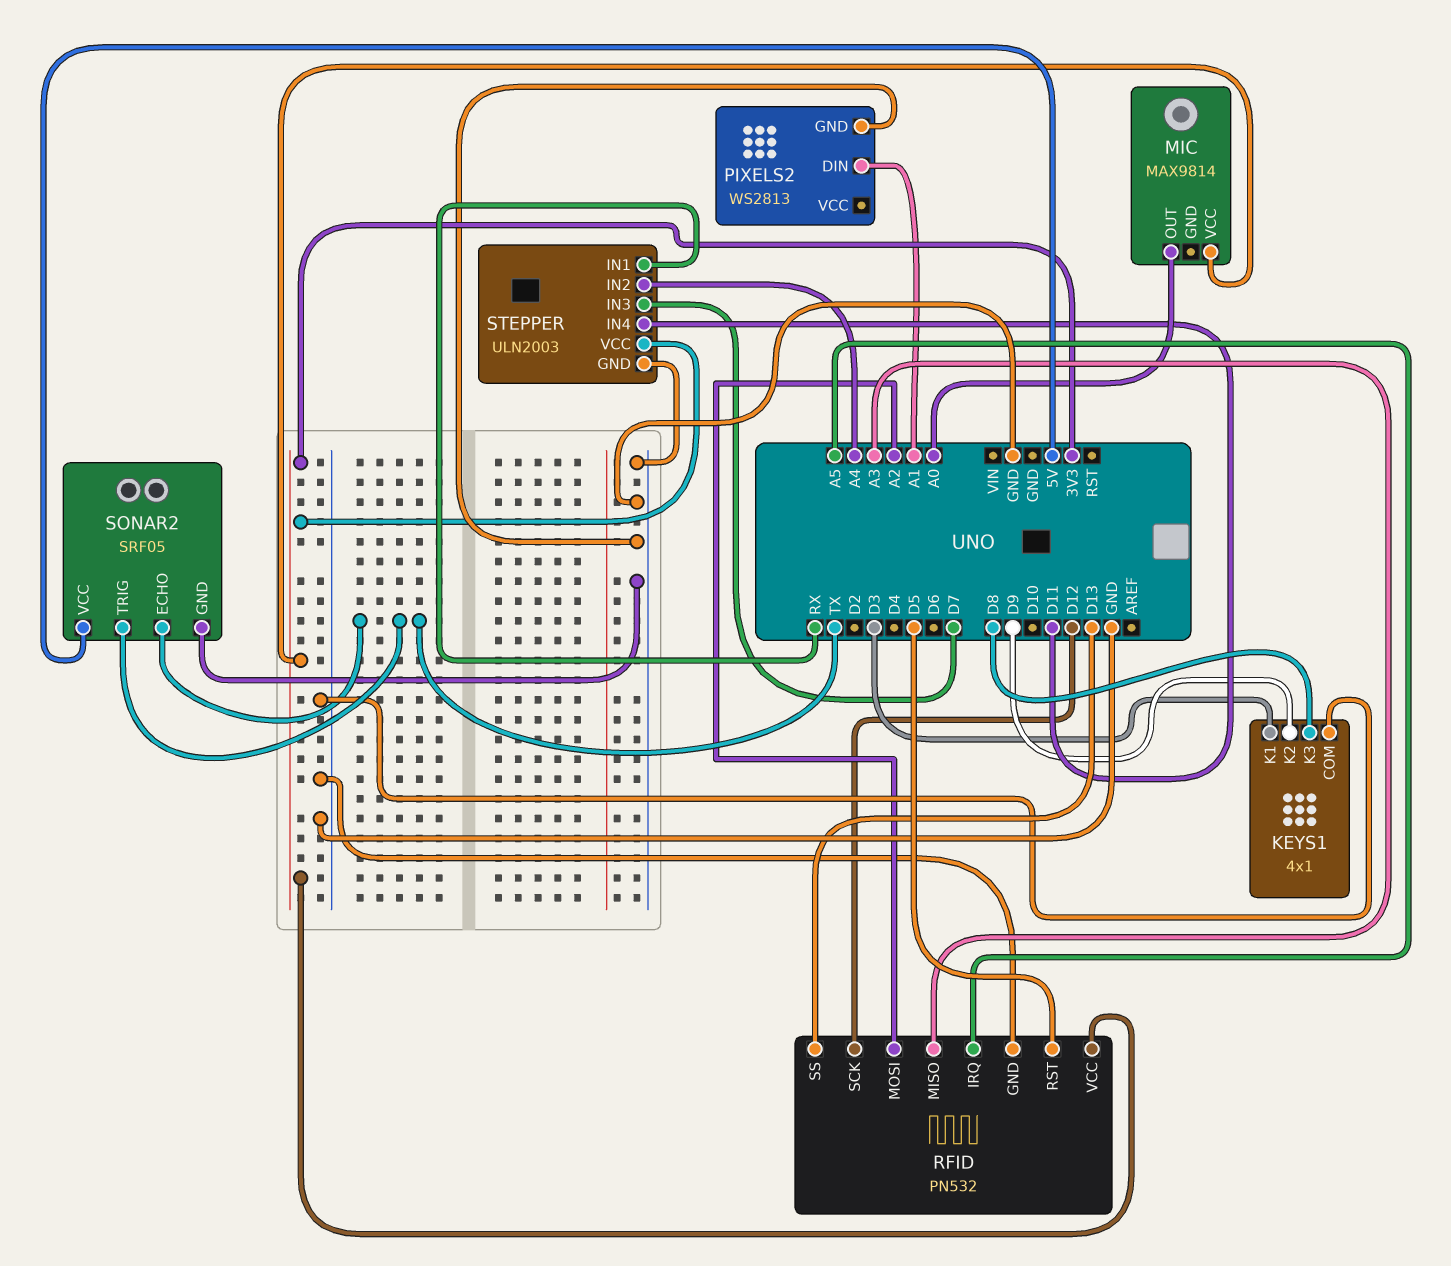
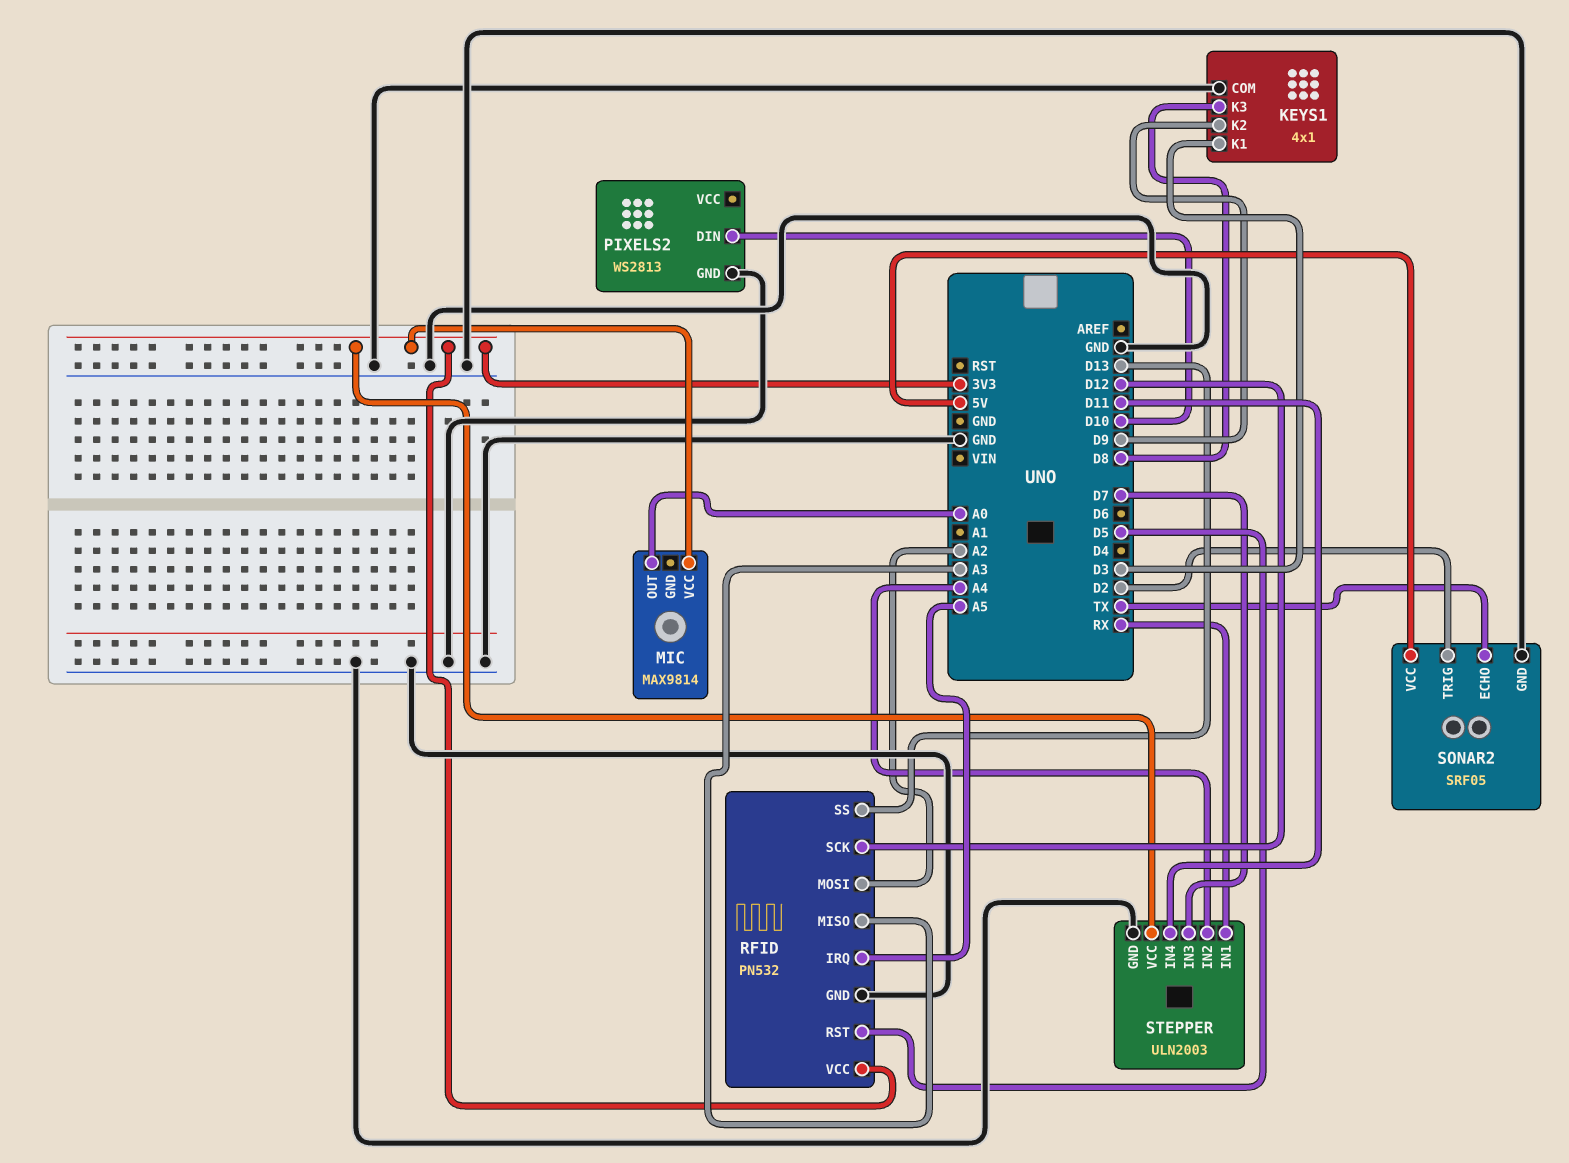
PIXELS2 pin DIN: A1 -> D10
SONAR2 pin TRIG: TX -> D2

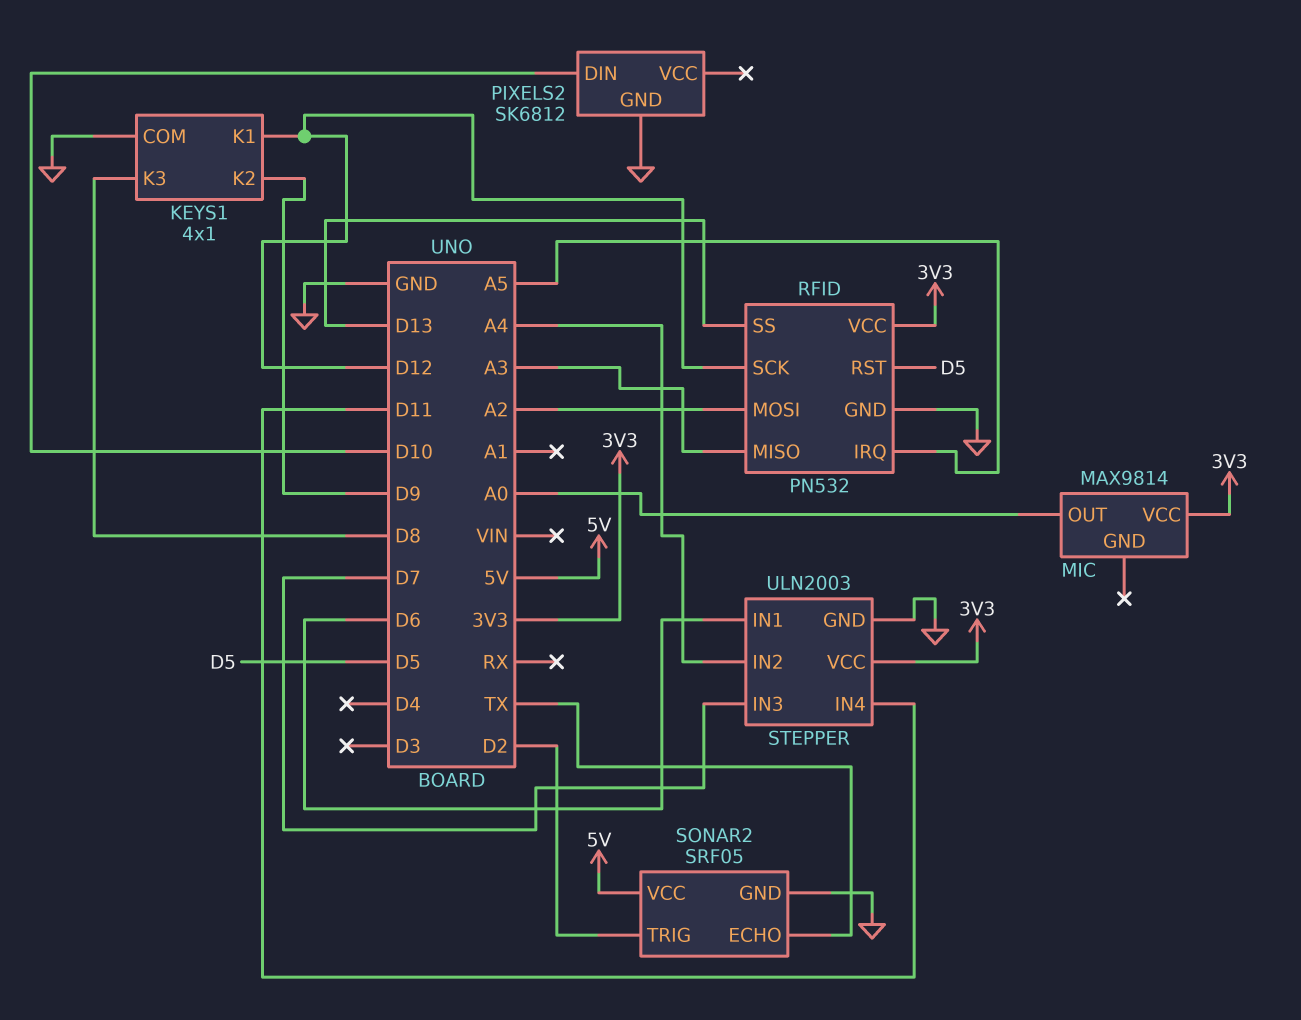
KEYS1 pin K1: D3 -> D12
PIXELS2: WS2813 -> SK6812
STEPPER pin IN1: RX -> D6

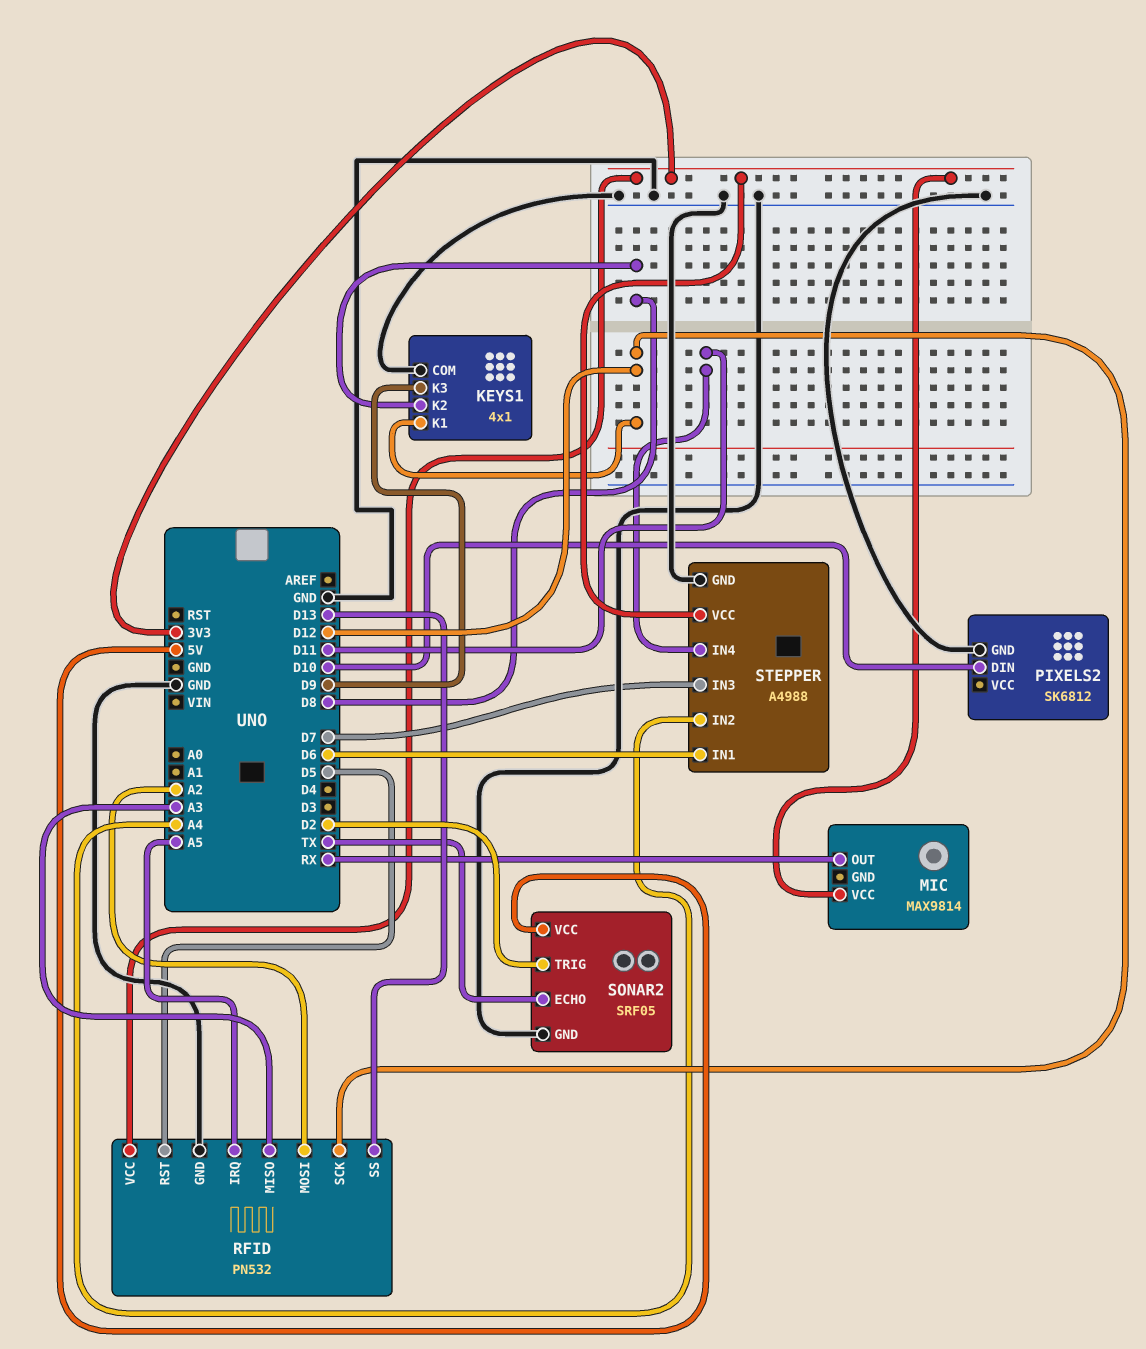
KEYS1 pin K2: D9 -> D8
KEYS1 pin K3: D8 -> D9
MIC pin OUT: A0 -> RX
STEPPER: ULN2003 -> A4988

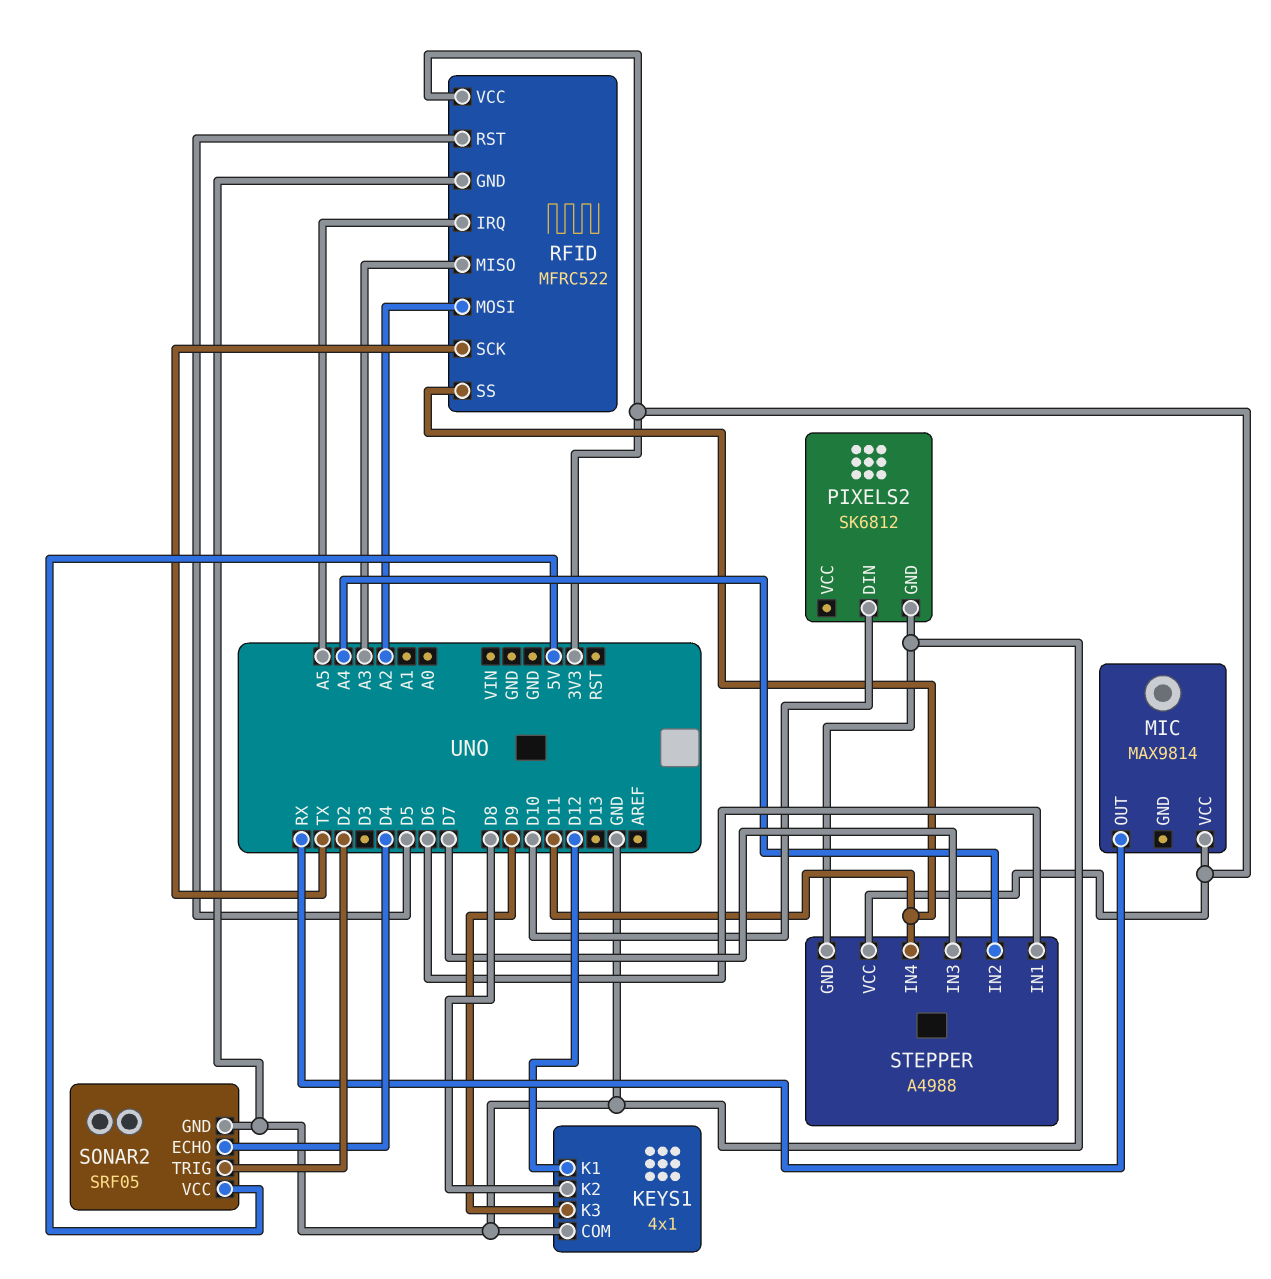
RFID: PN532 -> MFRC522
RFID pin SCK: D12 -> TX
RFID pin SS: D13 -> D11
SONAR2 pin ECHO: TX -> D4

